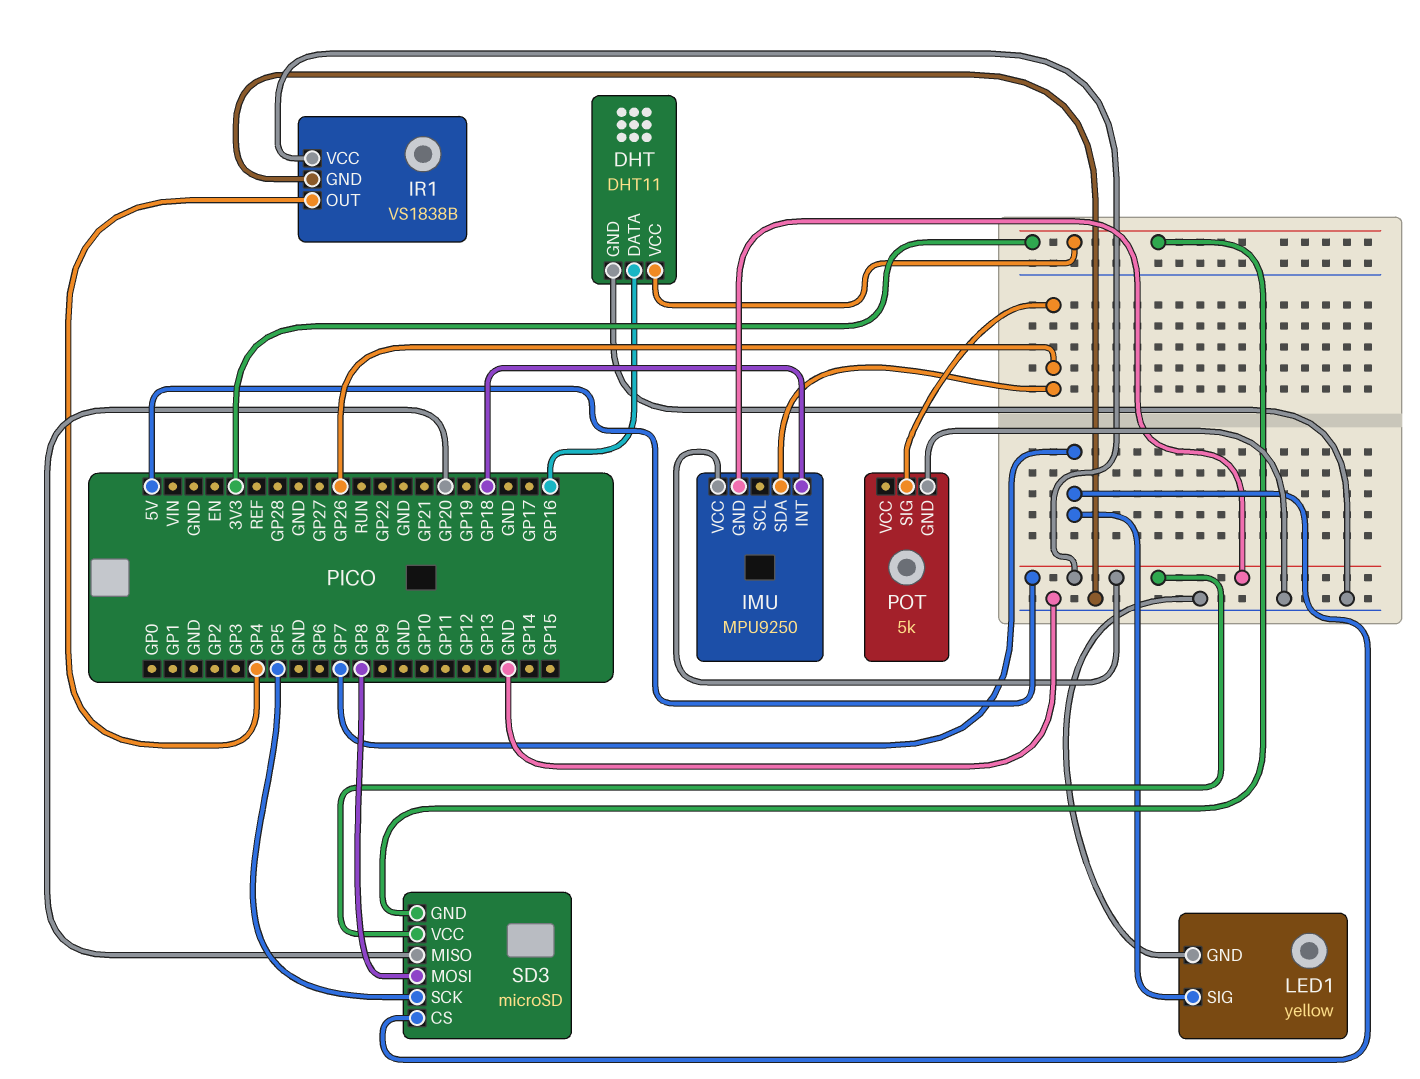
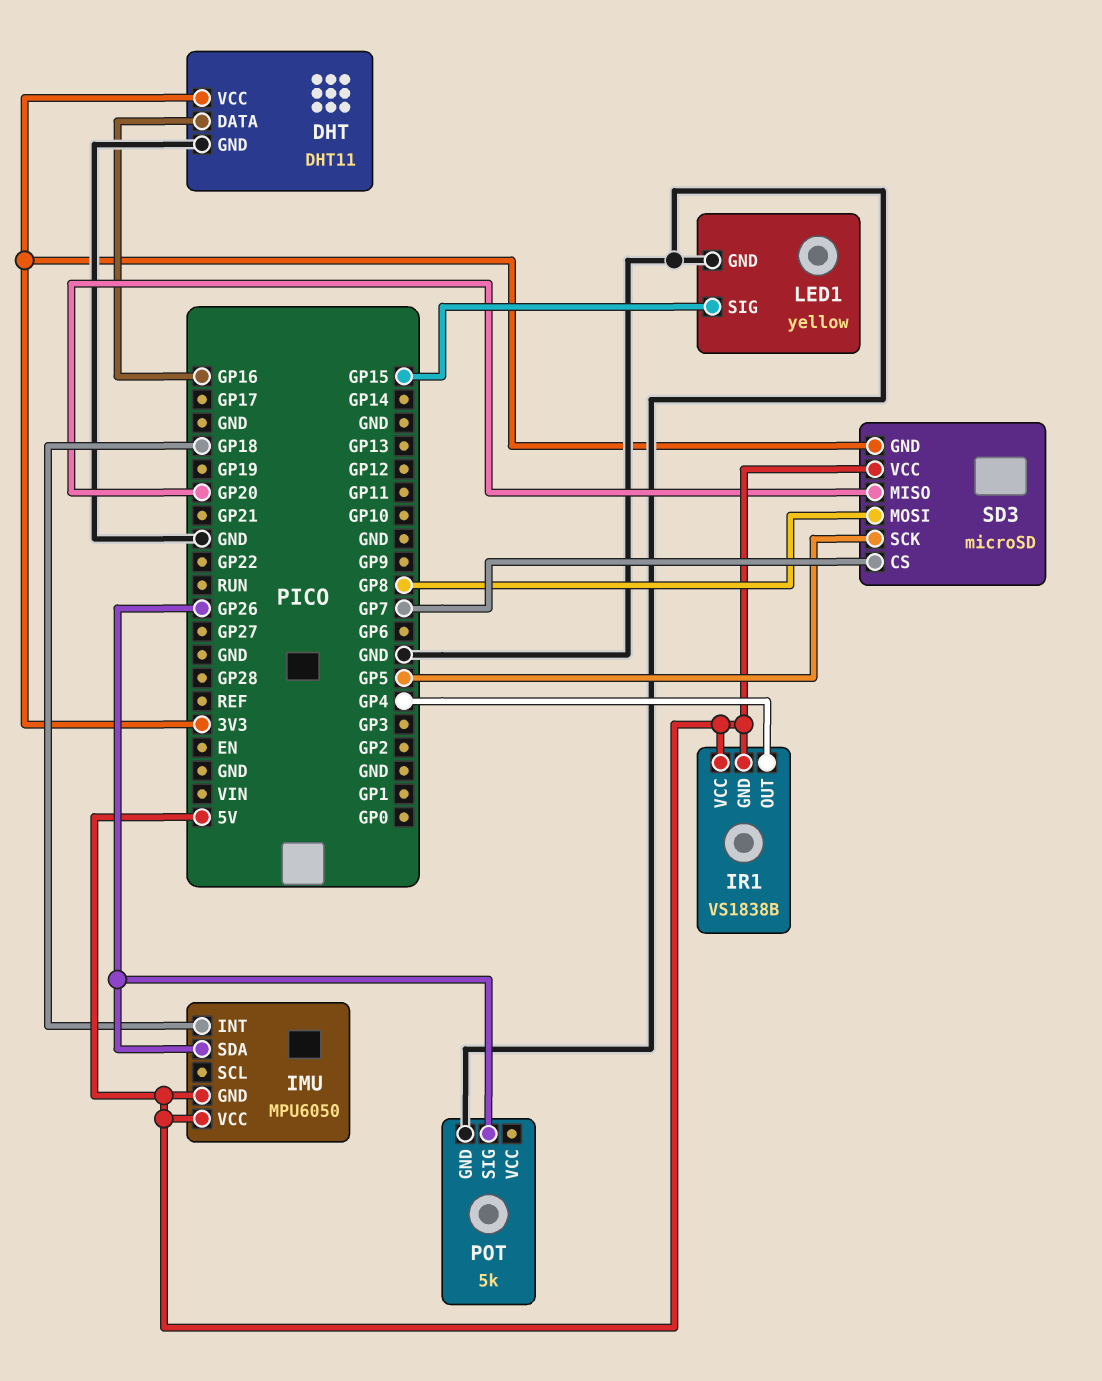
IMU: MPU9250 -> MPU6050
IR1 pin GND: GND -> 5V
LED1 pin SIG: GP7 -> GP15

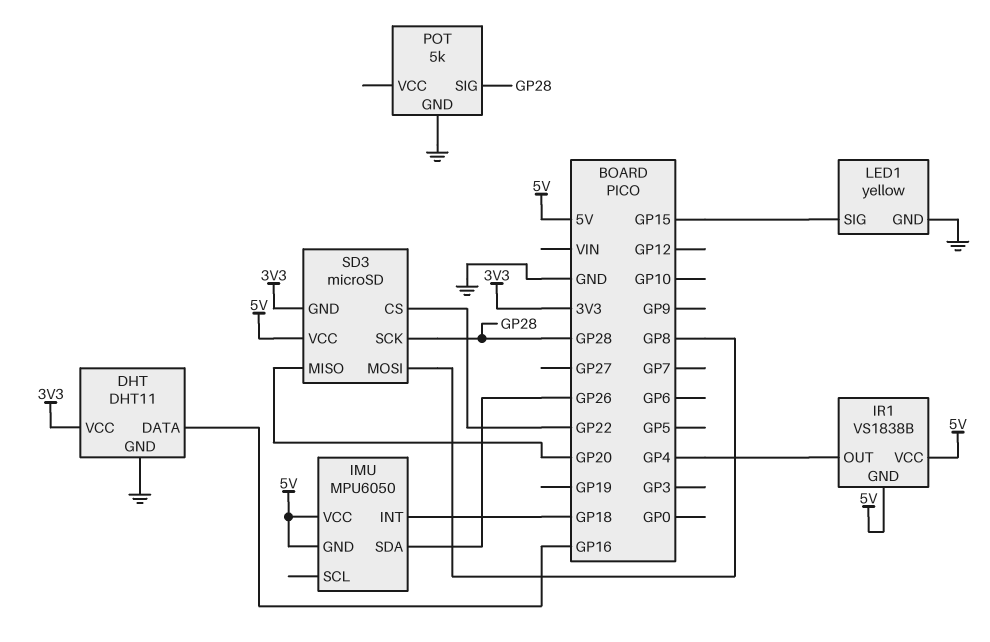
POT pin SIG: GP26 -> GP28
SD3 pin CS: GP7 -> GP22
SD3 pin SCK: GP5 -> GP28

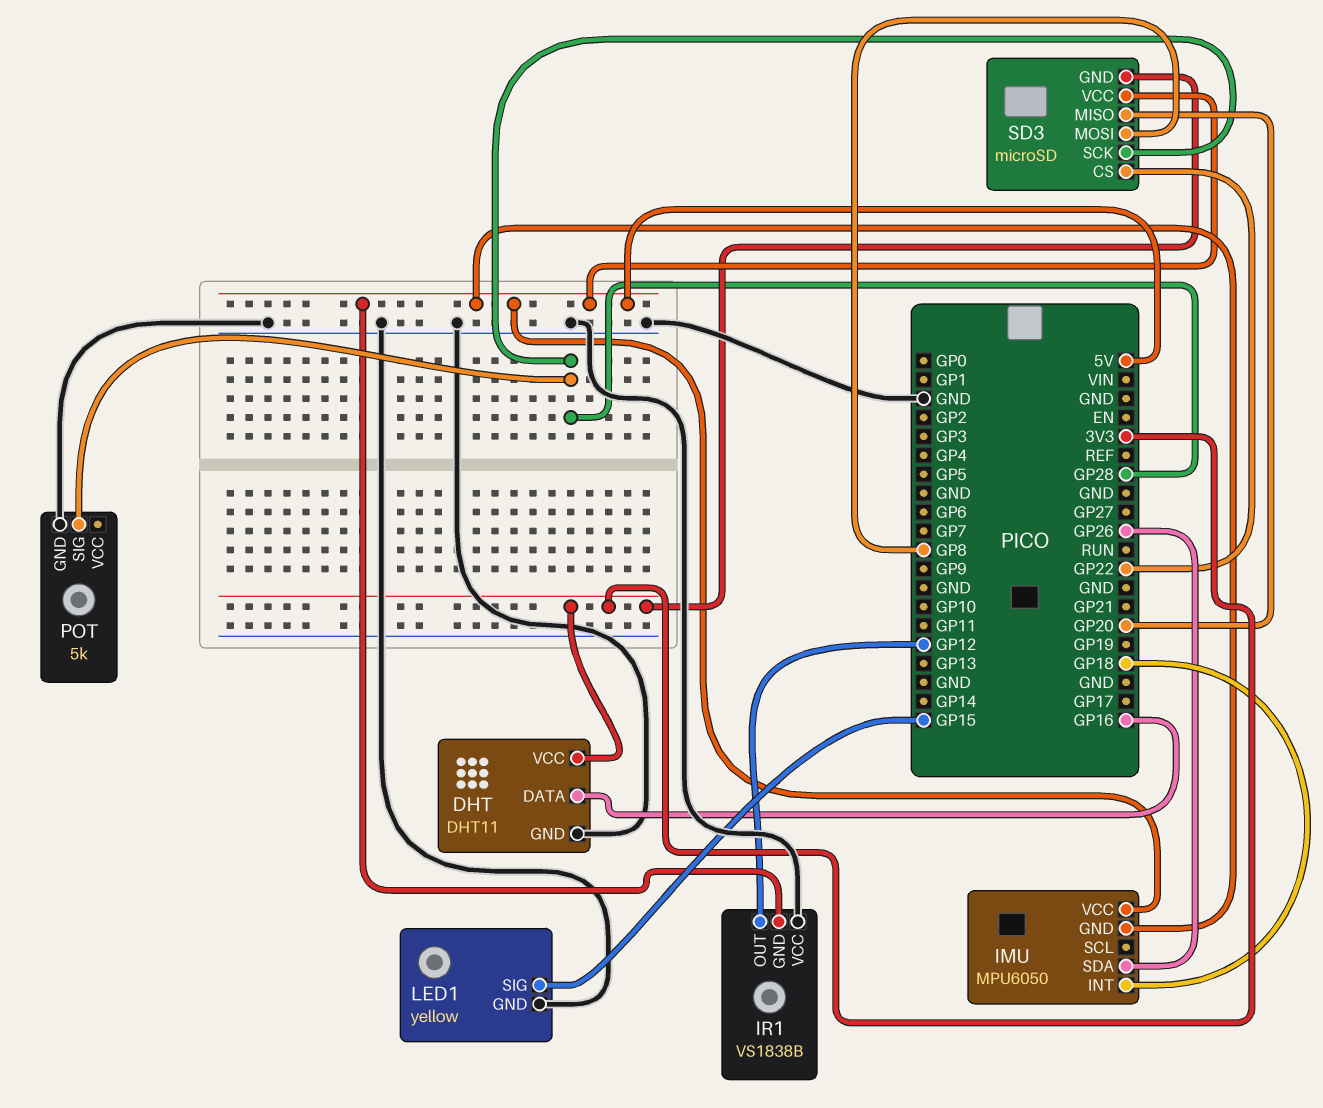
IR1 pin OUT: GP4 -> GP12
IR1 pin VCC: 5V -> GND

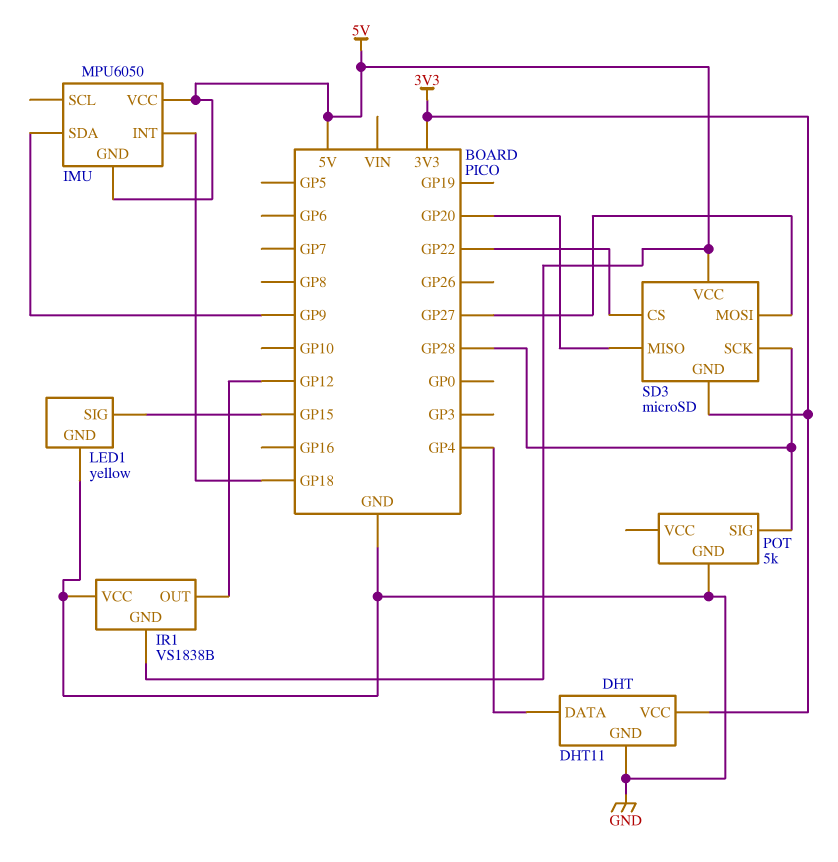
DHT pin DATA: GP16 -> GP4
IMU pin SDA: GP26 -> GP9
SD3 pin MOSI: GP8 -> GP27

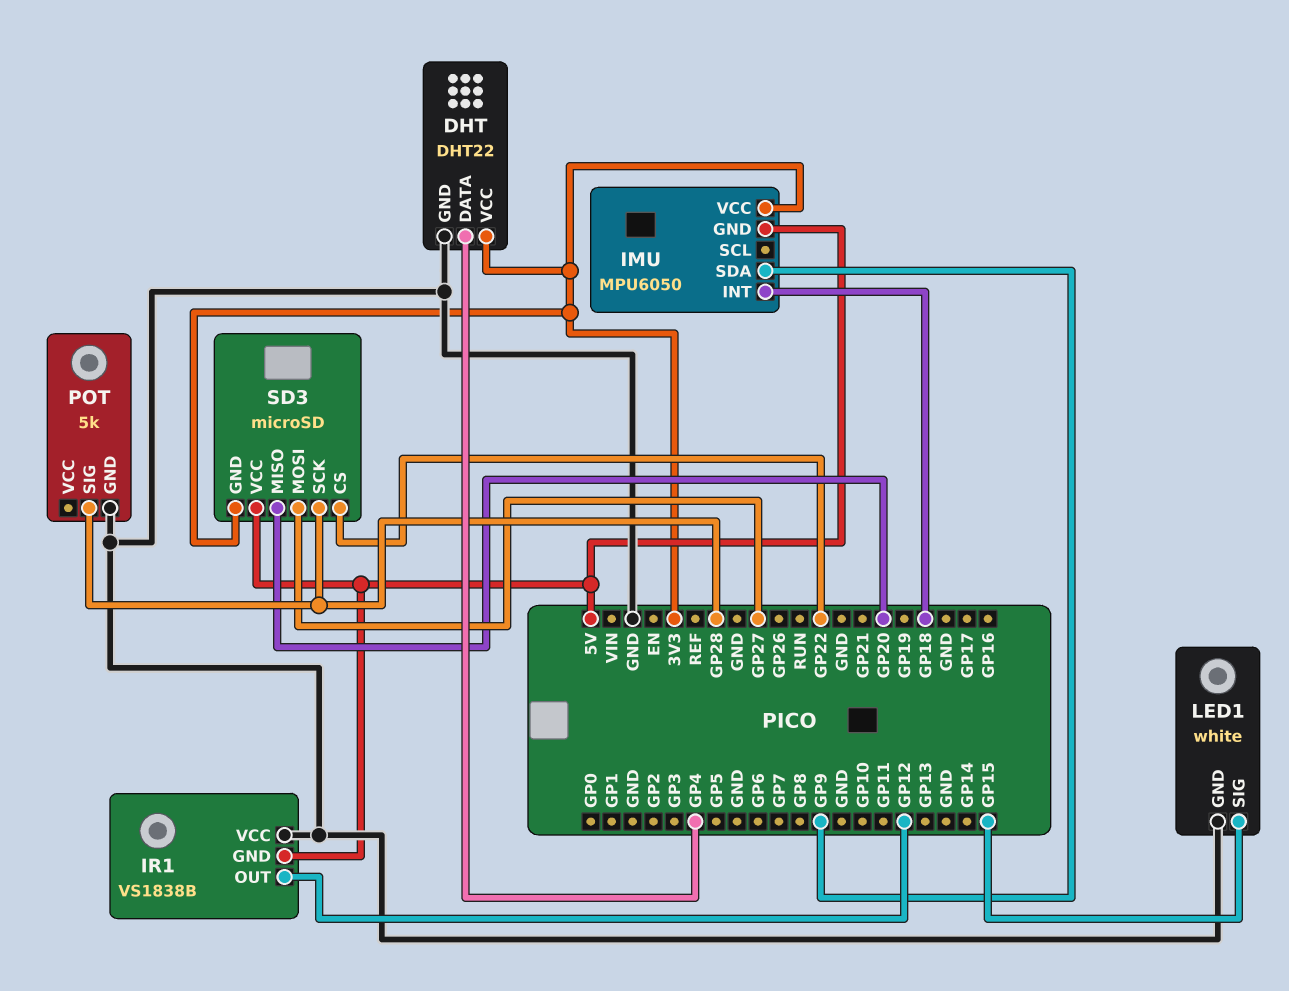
DHT: DHT11 -> DHT22
IMU pin VCC: 5V -> 3V3
LED1: yellow -> white

